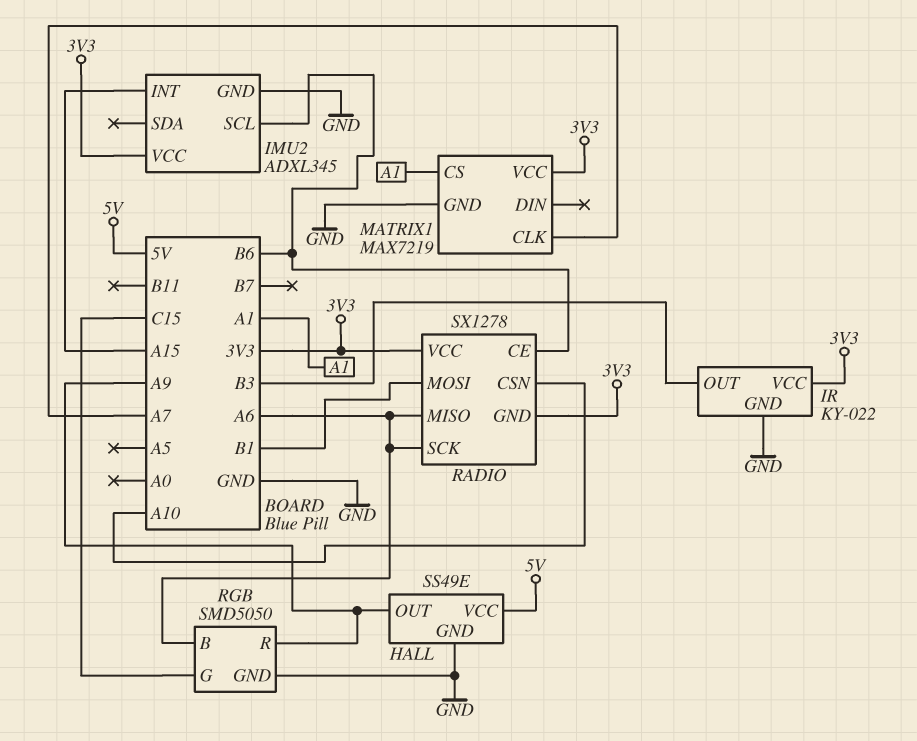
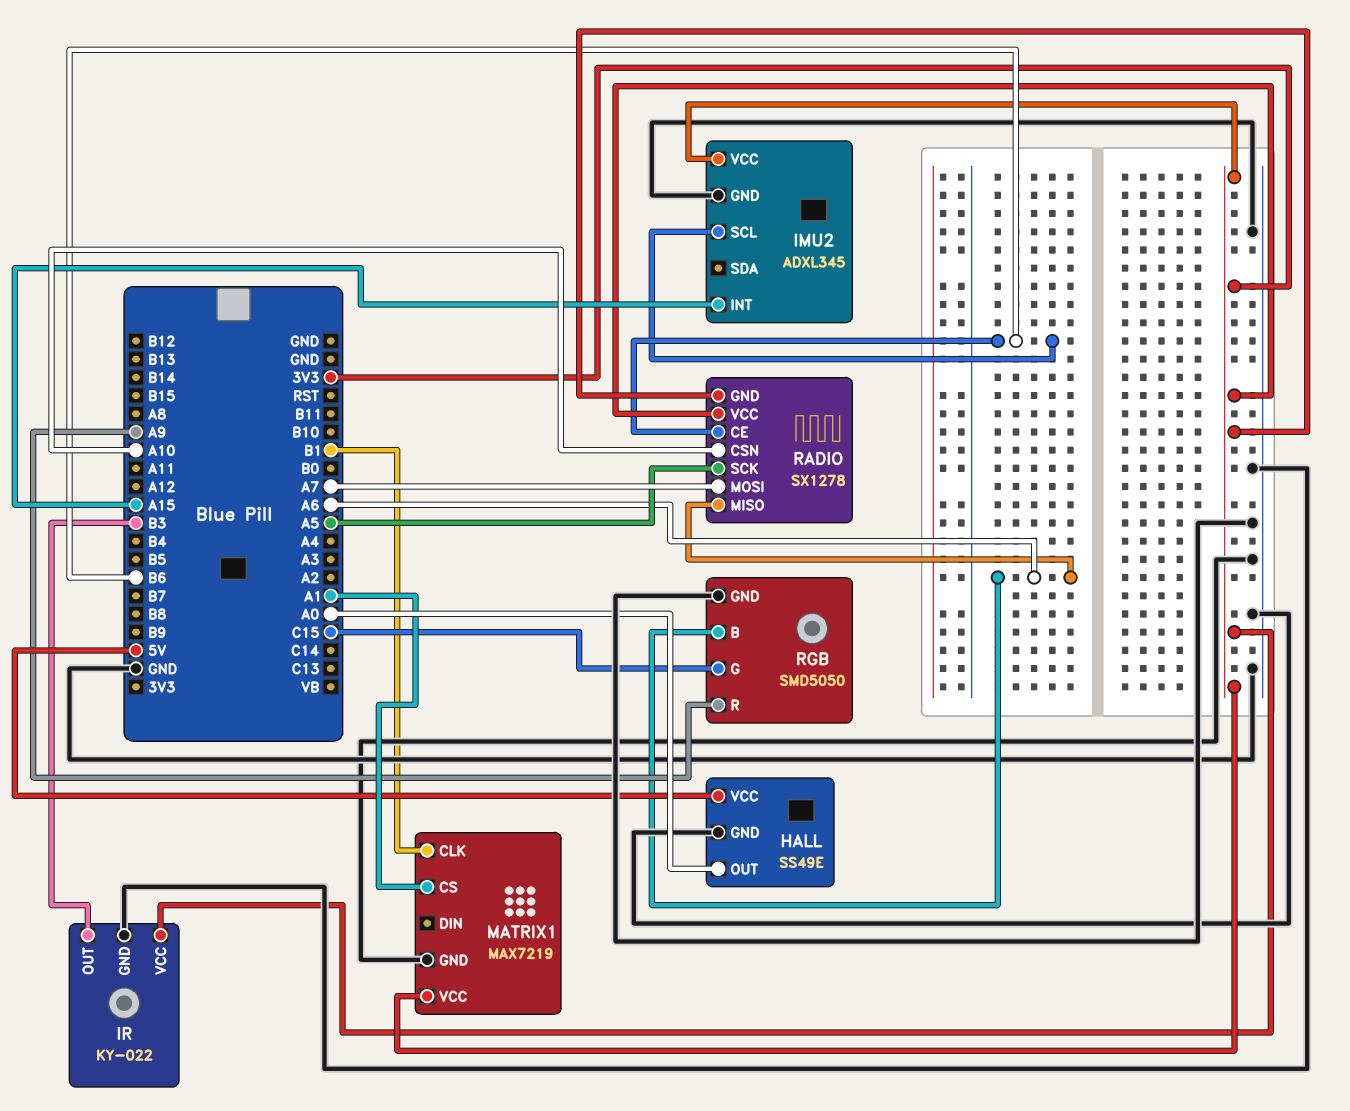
HALL pin OUT: A9 -> A0
MATRIX1 pin CLK: A7 -> B1
RADIO pin MOSI: B1 -> A7
RADIO pin SCK: A6 -> A5

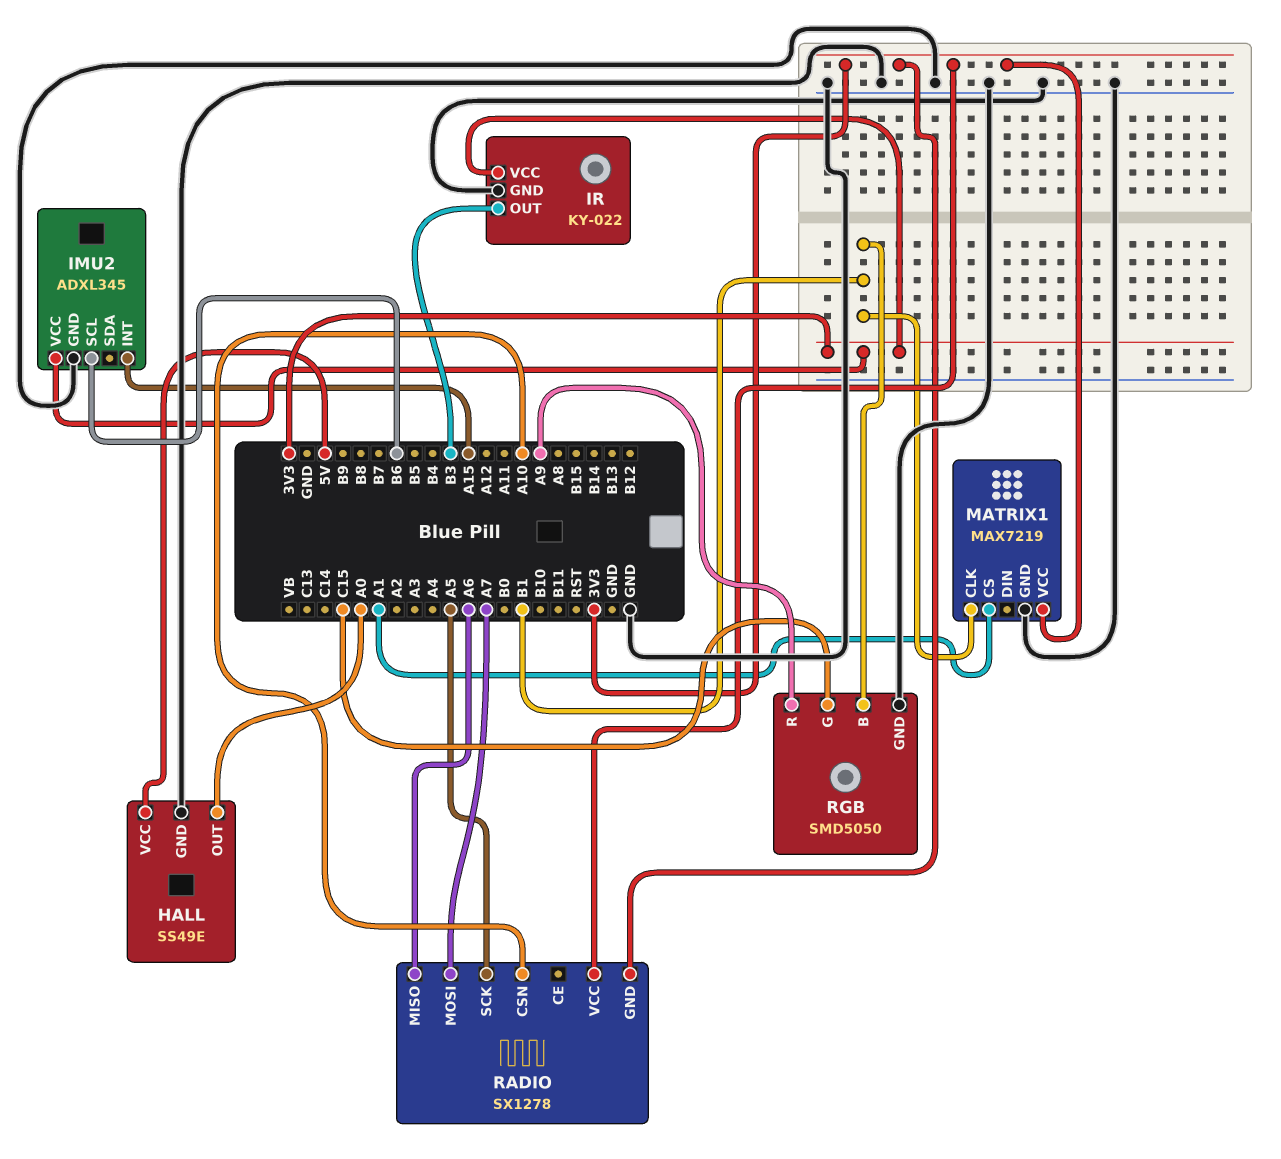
RADIO pin CE: B6 -> none
RGB pin B: A6 -> B1

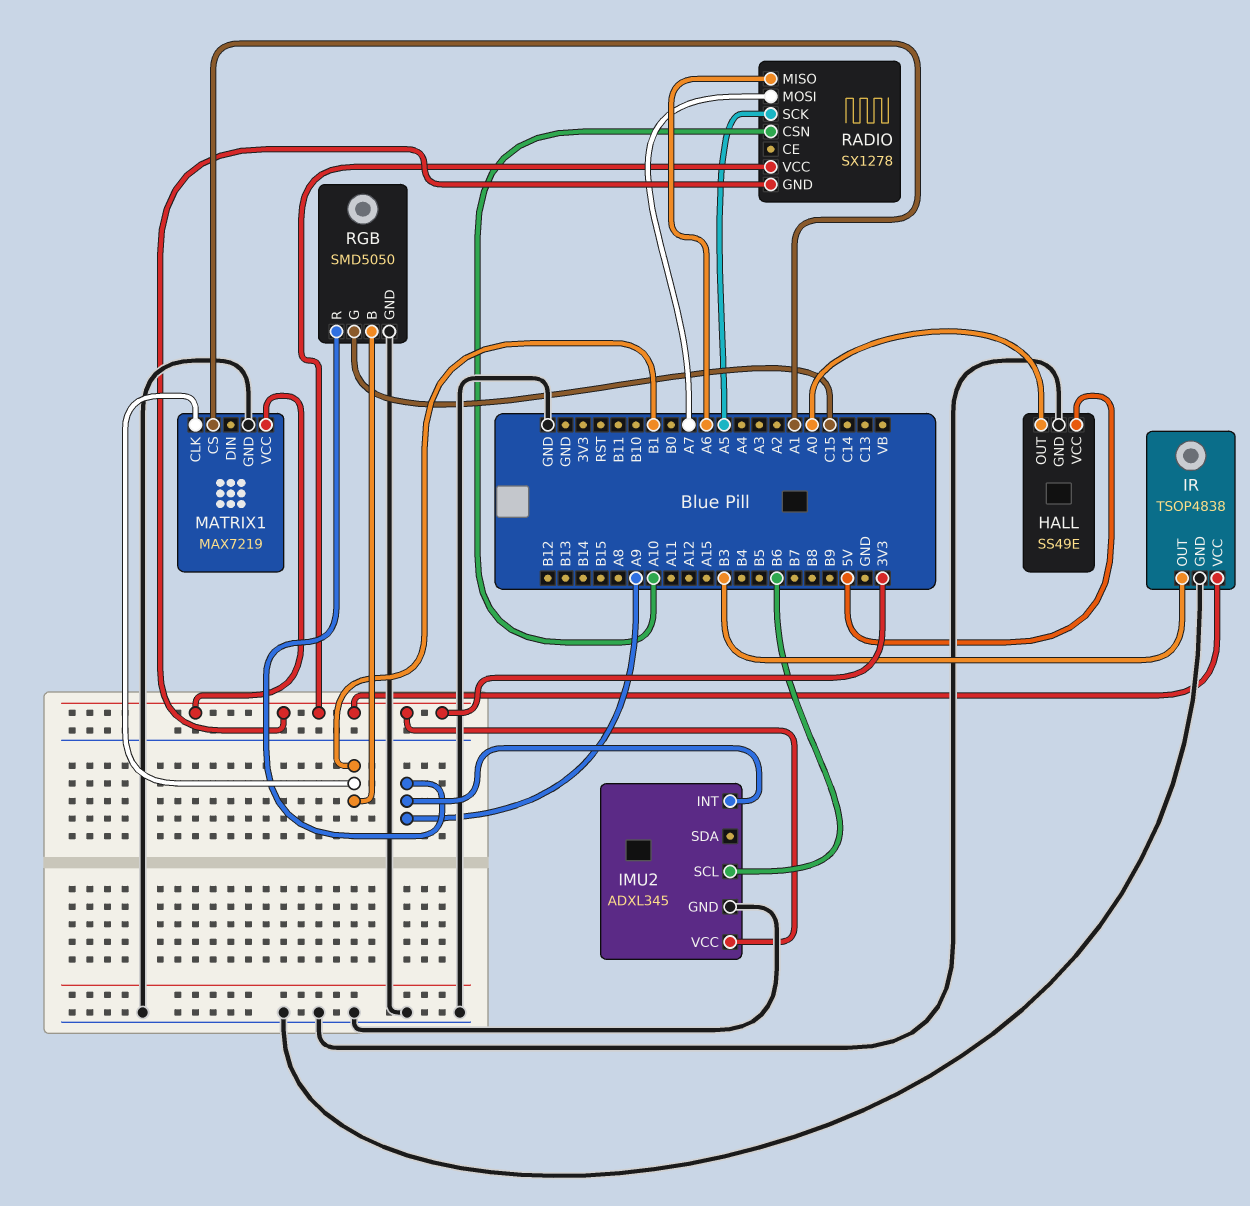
IMU2 pin INT: A15 -> A9
IR: KY-022 -> TSOP4838

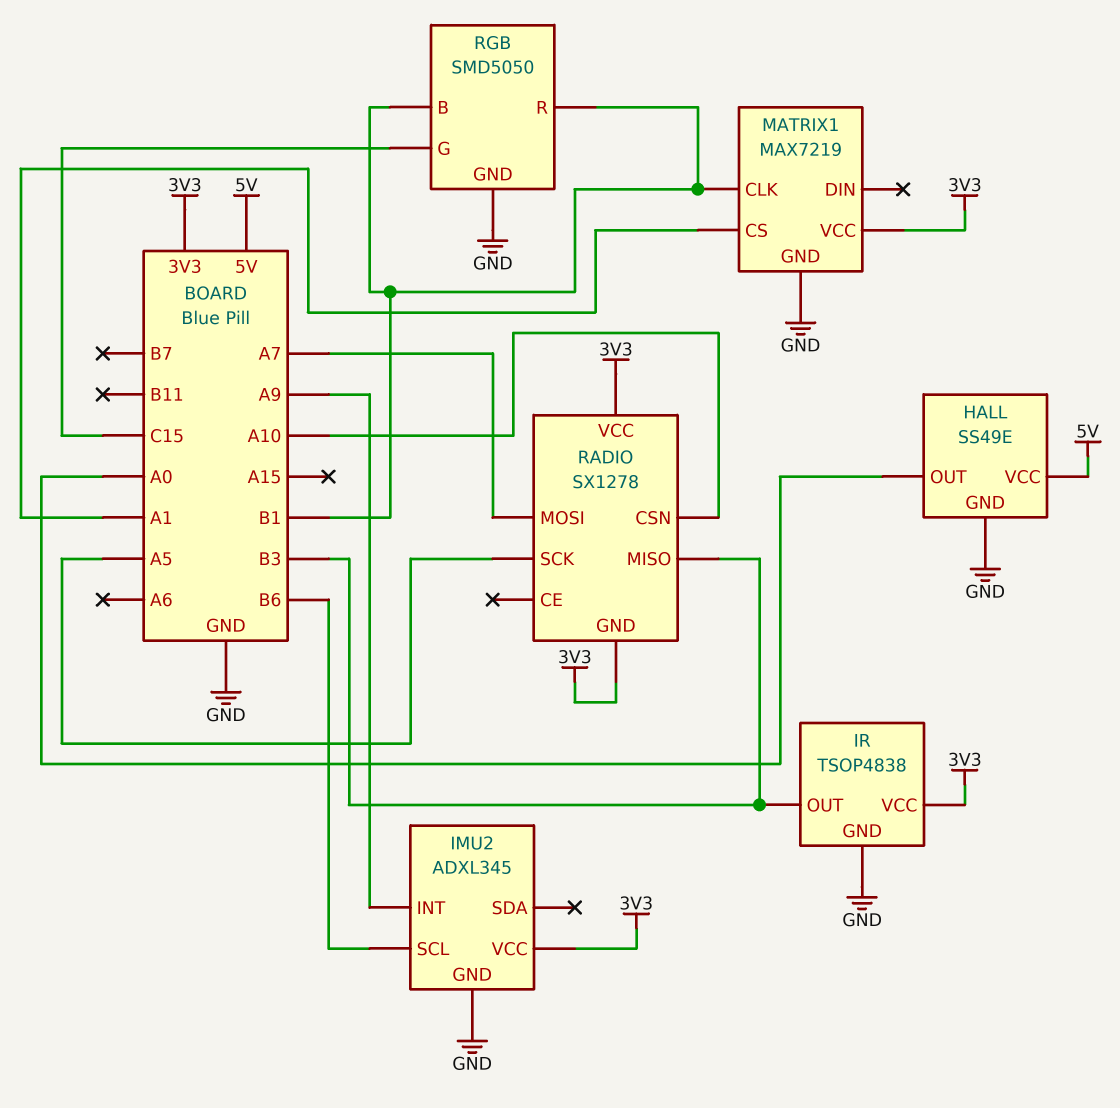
RADIO pin MISO: A6 -> B3
RGB pin R: A9 -> B1

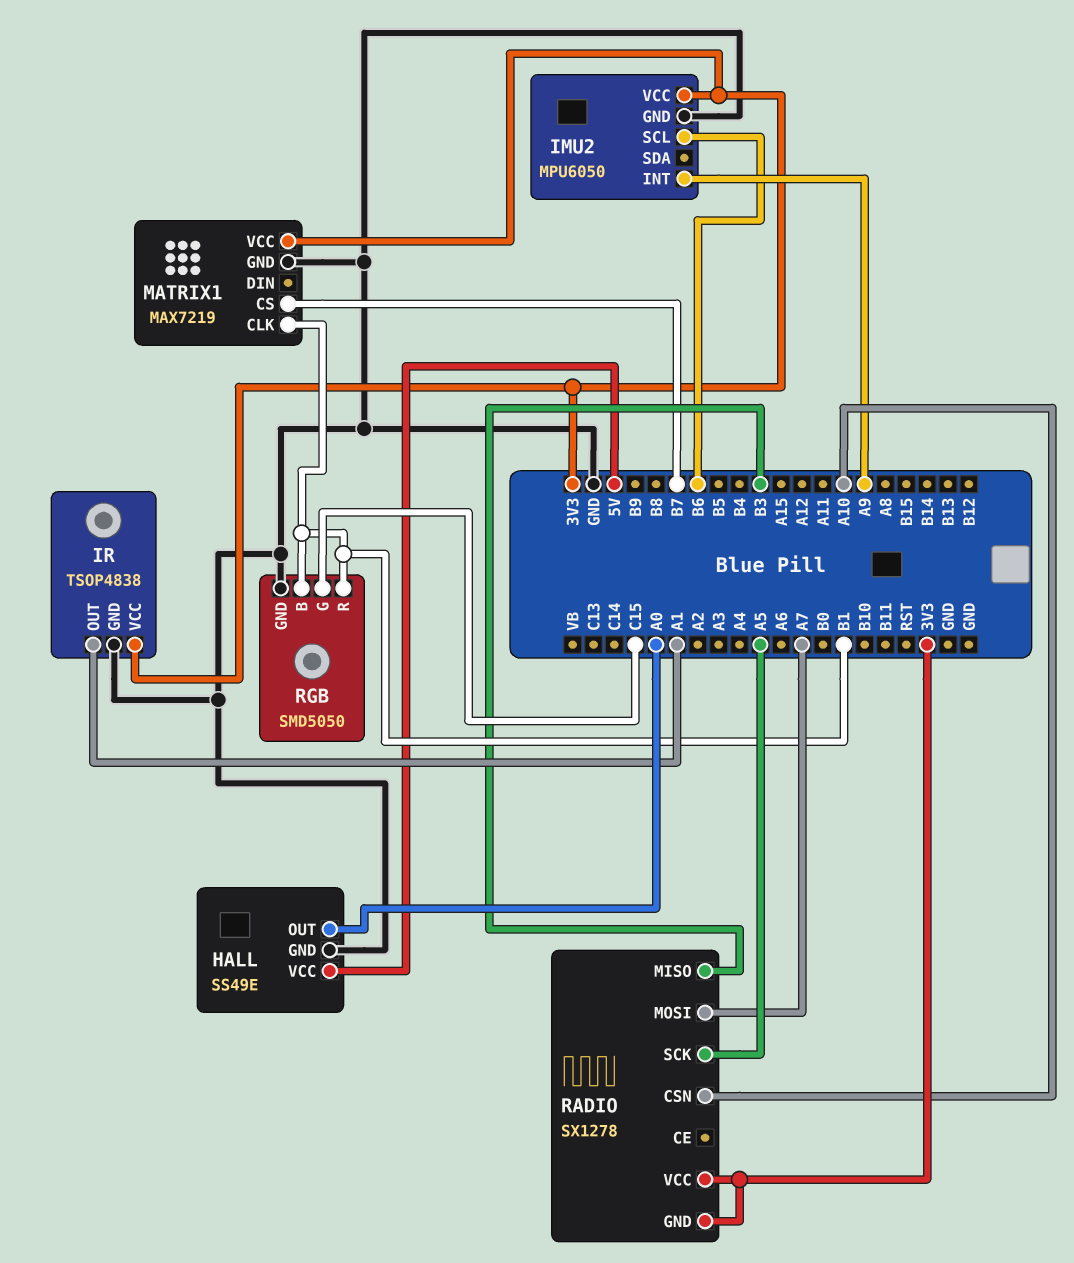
IMU2: ADXL345 -> MPU6050
IR pin OUT: B3 -> A1
MATRIX1 pin CS: A1 -> B7

